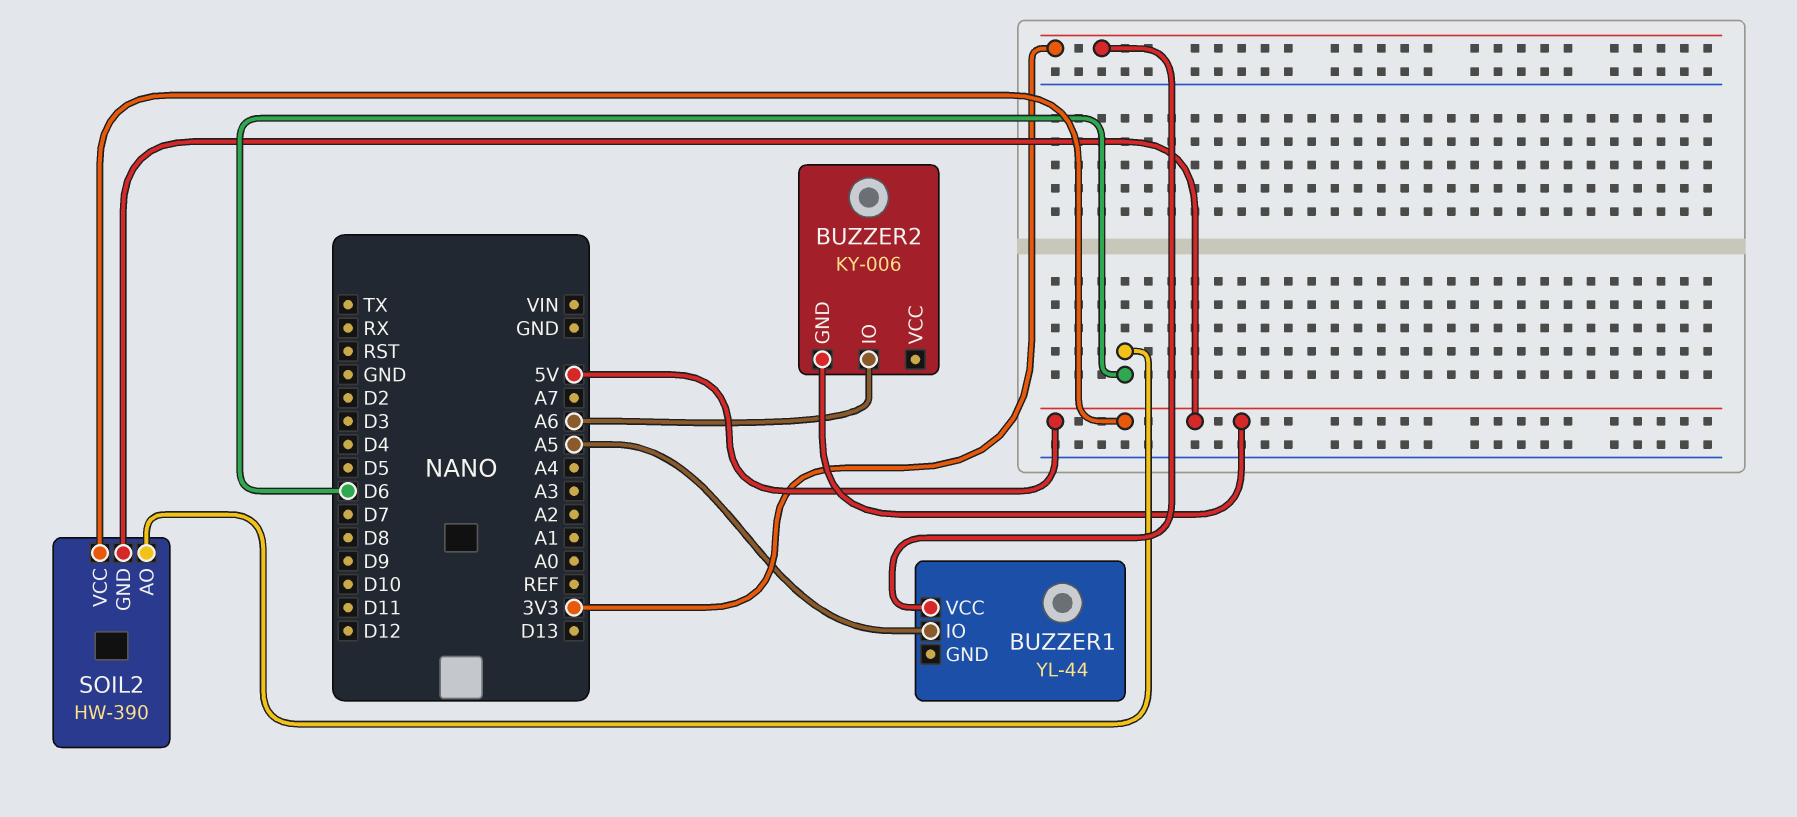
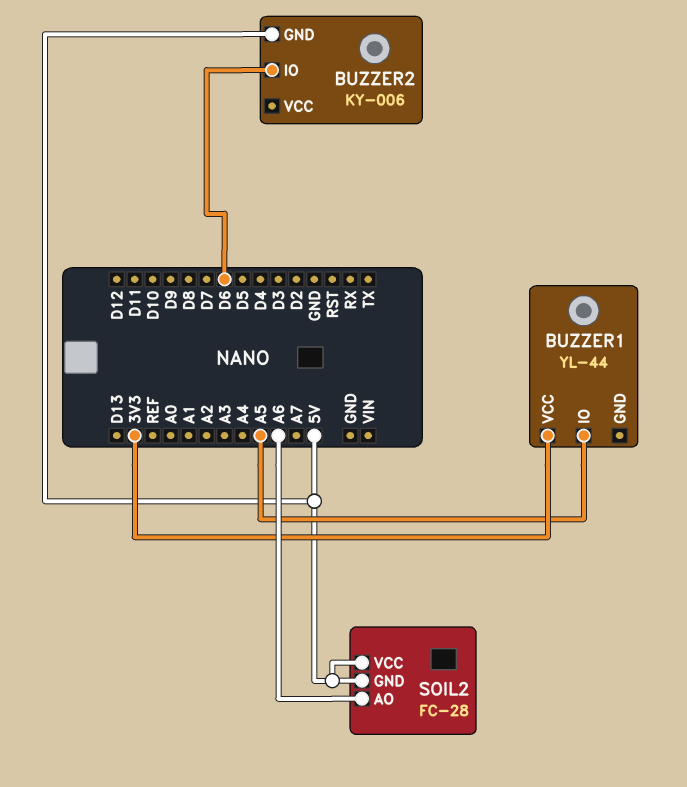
BUZZER2 pin IO: A6 -> D6
SOIL2: HW-390 -> FC-28
SOIL2 pin AO: D6 -> A6

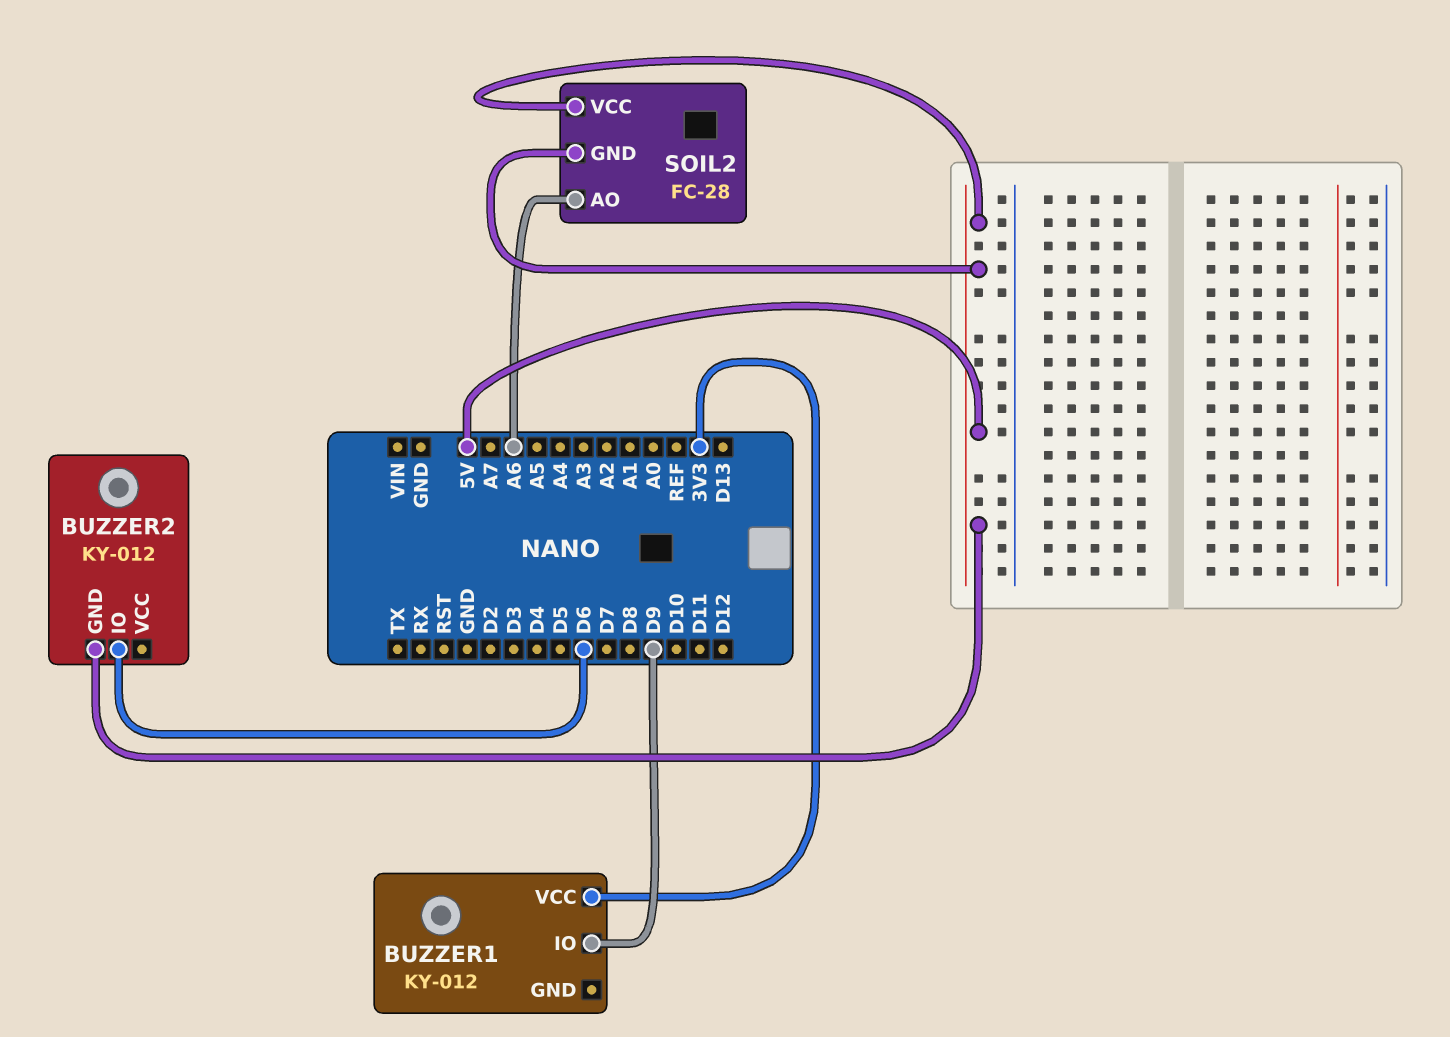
BUZZER1: YL-44 -> KY-012
BUZZER1 pin IO: A5 -> D9
BUZZER2: KY-006 -> KY-012

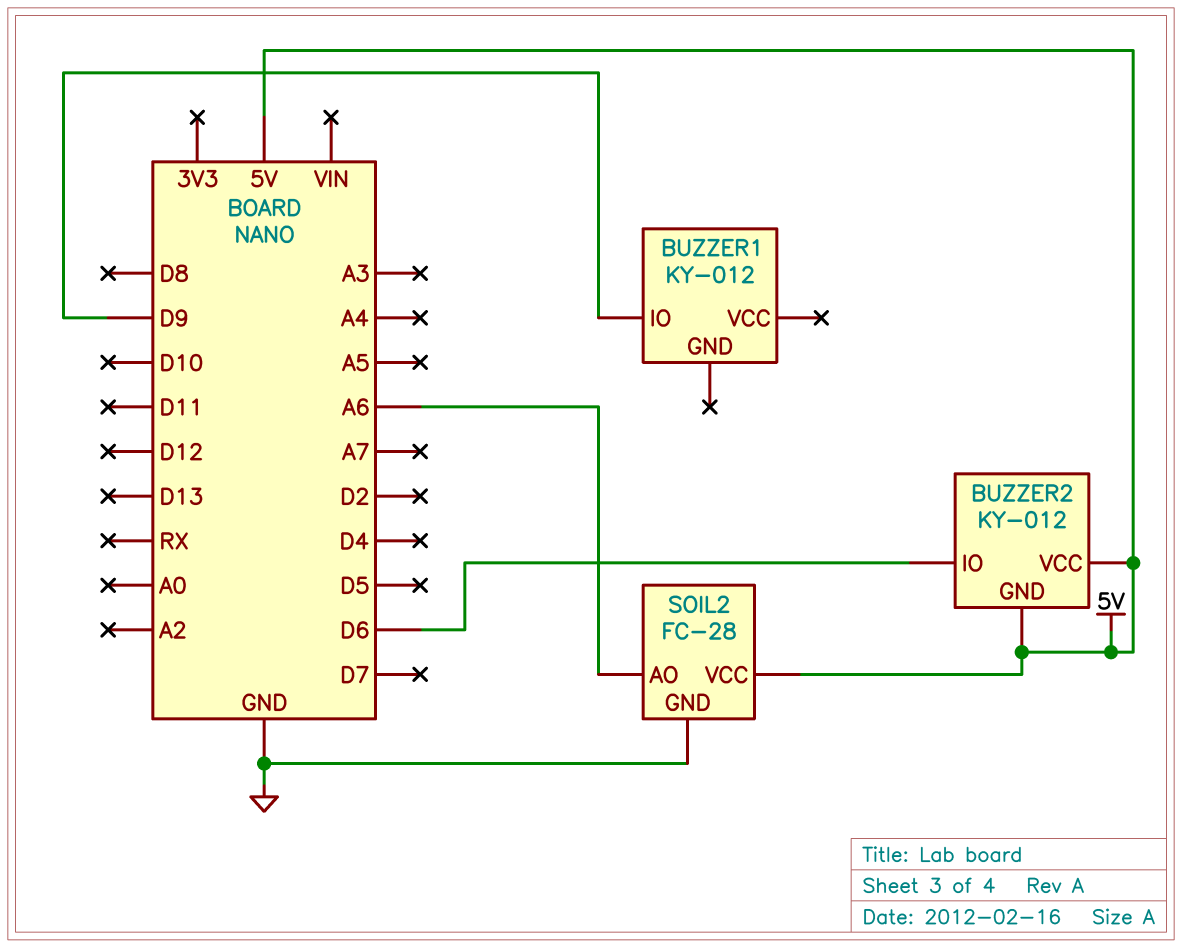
BUZZER1 pin VCC: 3V3 -> none
BUZZER2 pin VCC: none -> 5V
SOIL2 pin GND: 5V -> GND

